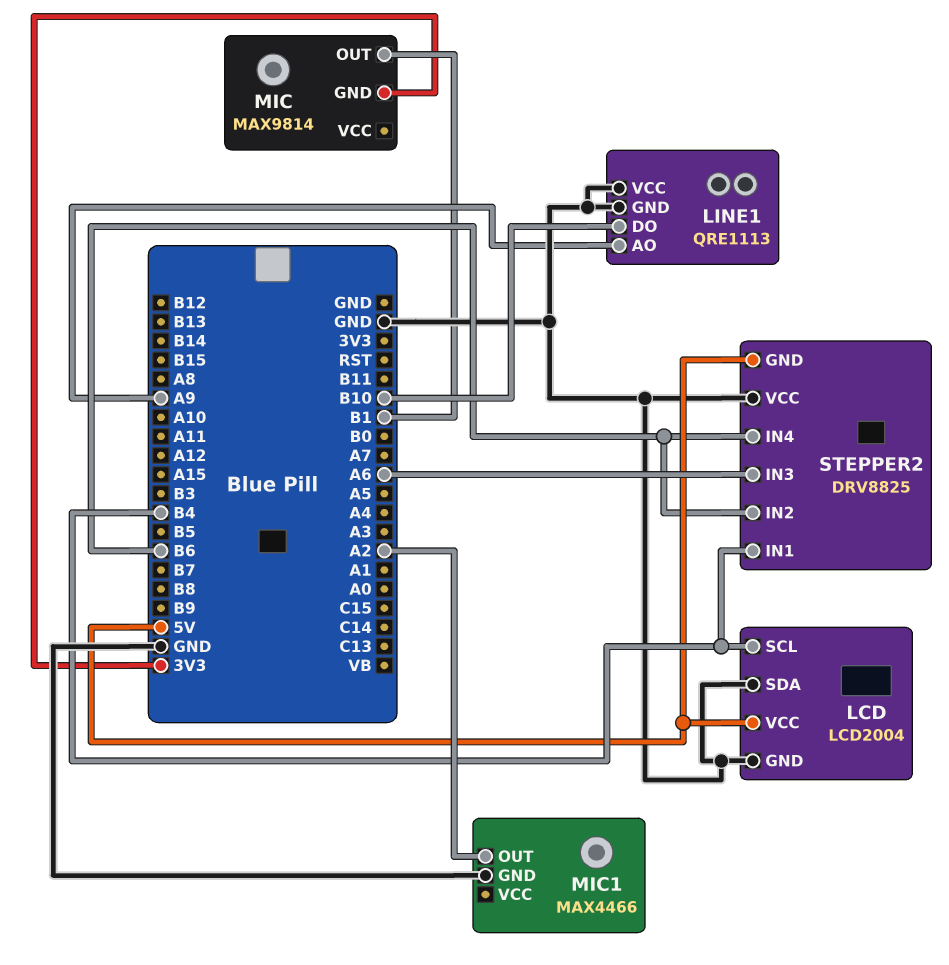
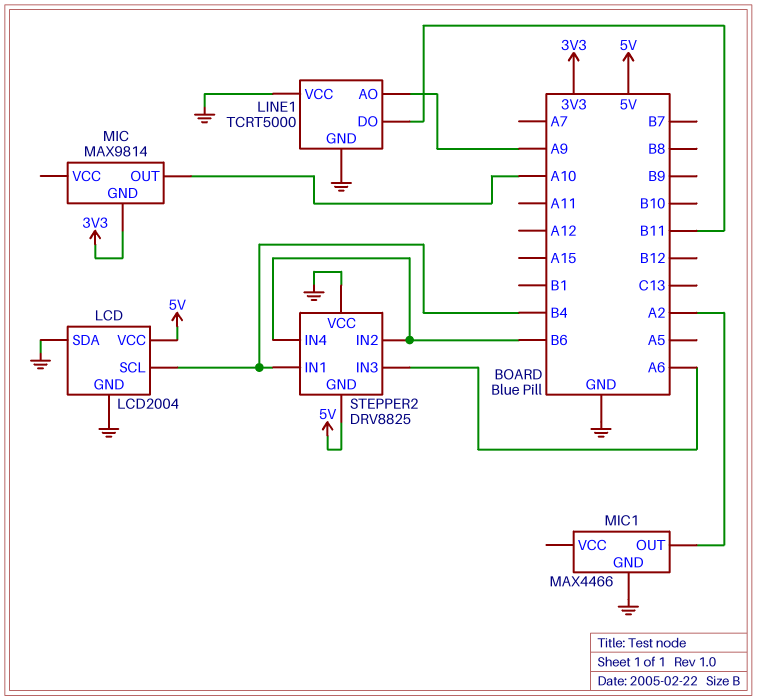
LINE1: QRE1113 -> TCRT5000
LINE1 pin DO: B10 -> B11
MIC pin OUT: B1 -> A10

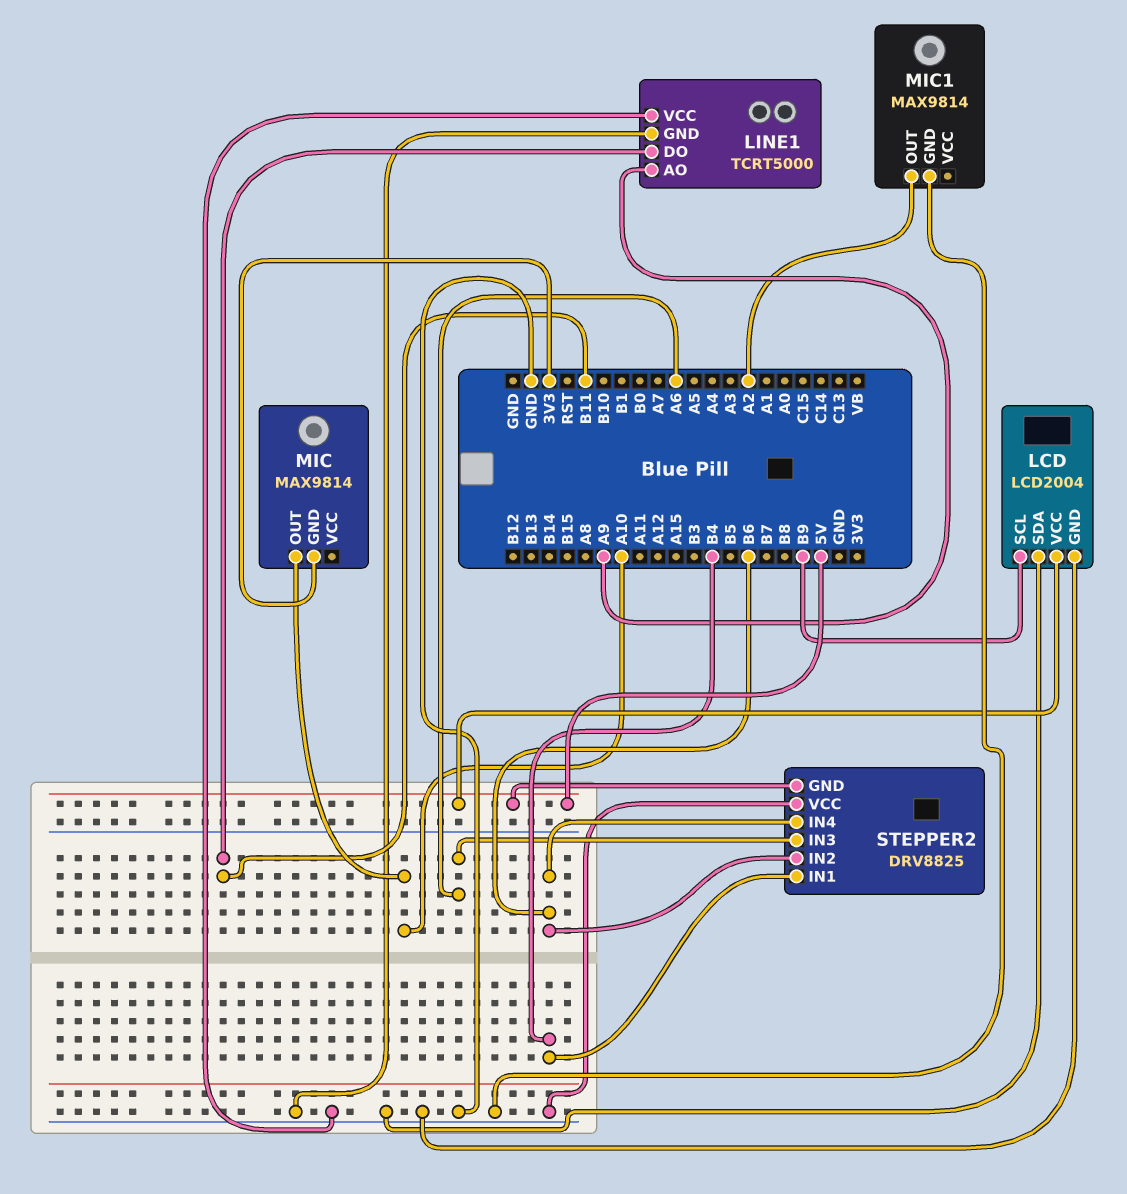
LCD pin SCL: B4 -> B9
MIC1: MAX4466 -> MAX9814

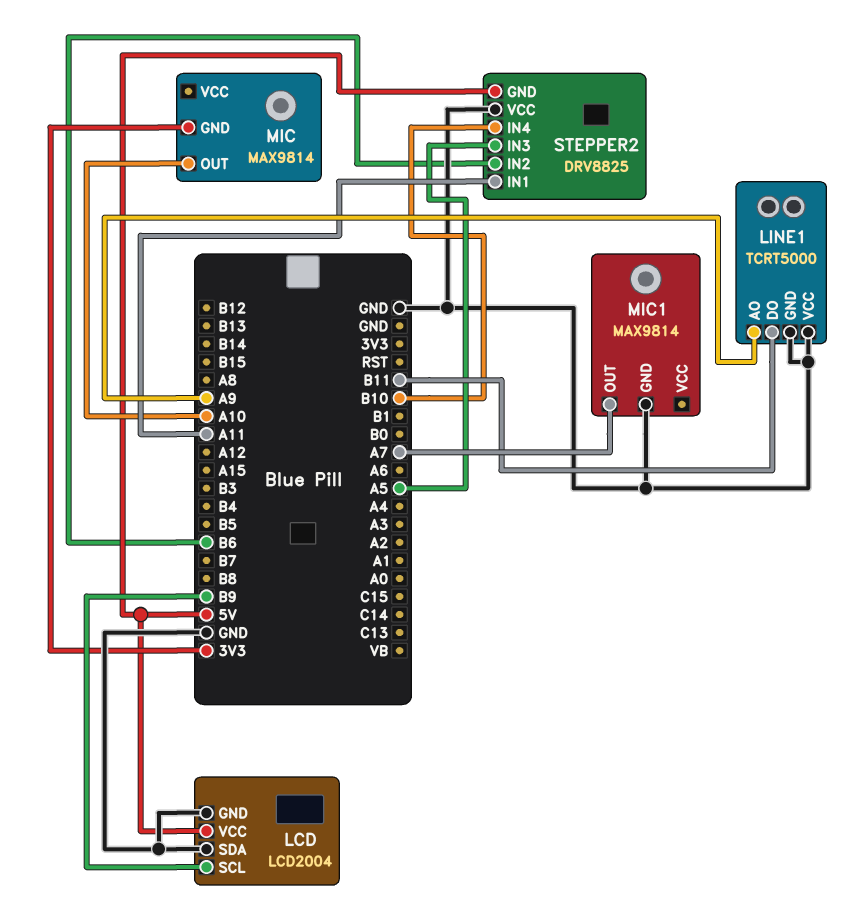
MIC1 pin OUT: A2 -> A7
STEPPER2 pin IN1: B4 -> A11
STEPPER2 pin IN3: A6 -> A5
STEPPER2 pin IN4: B6 -> B10

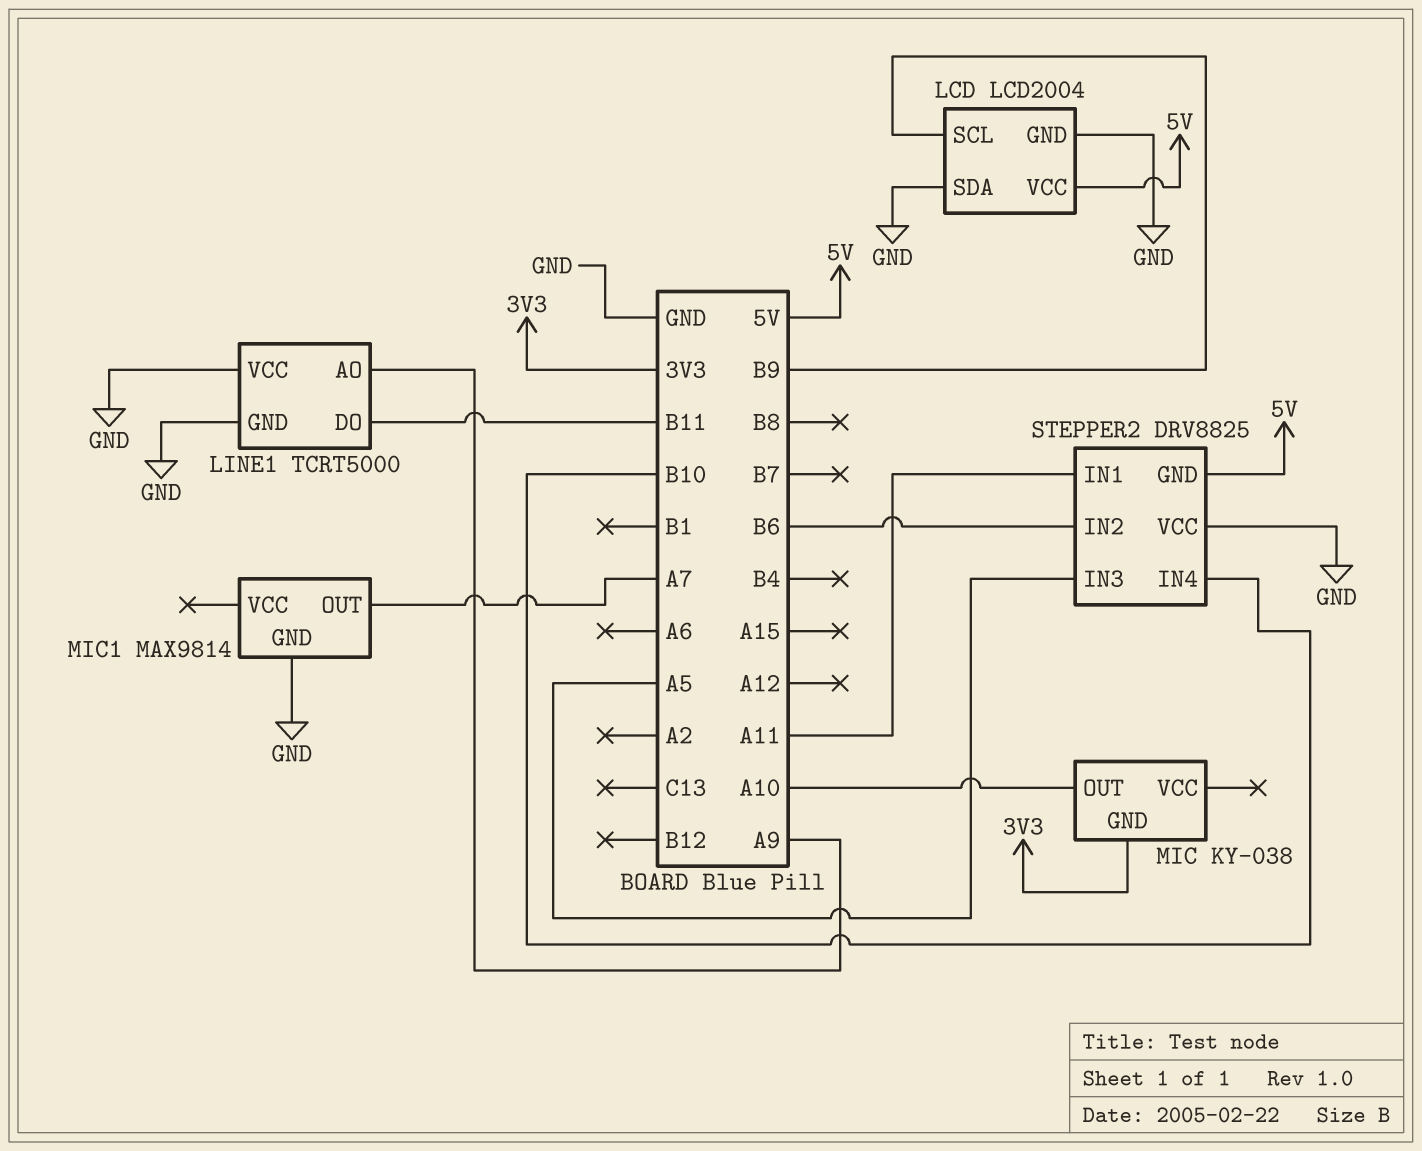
MIC: MAX9814 -> KY-038

